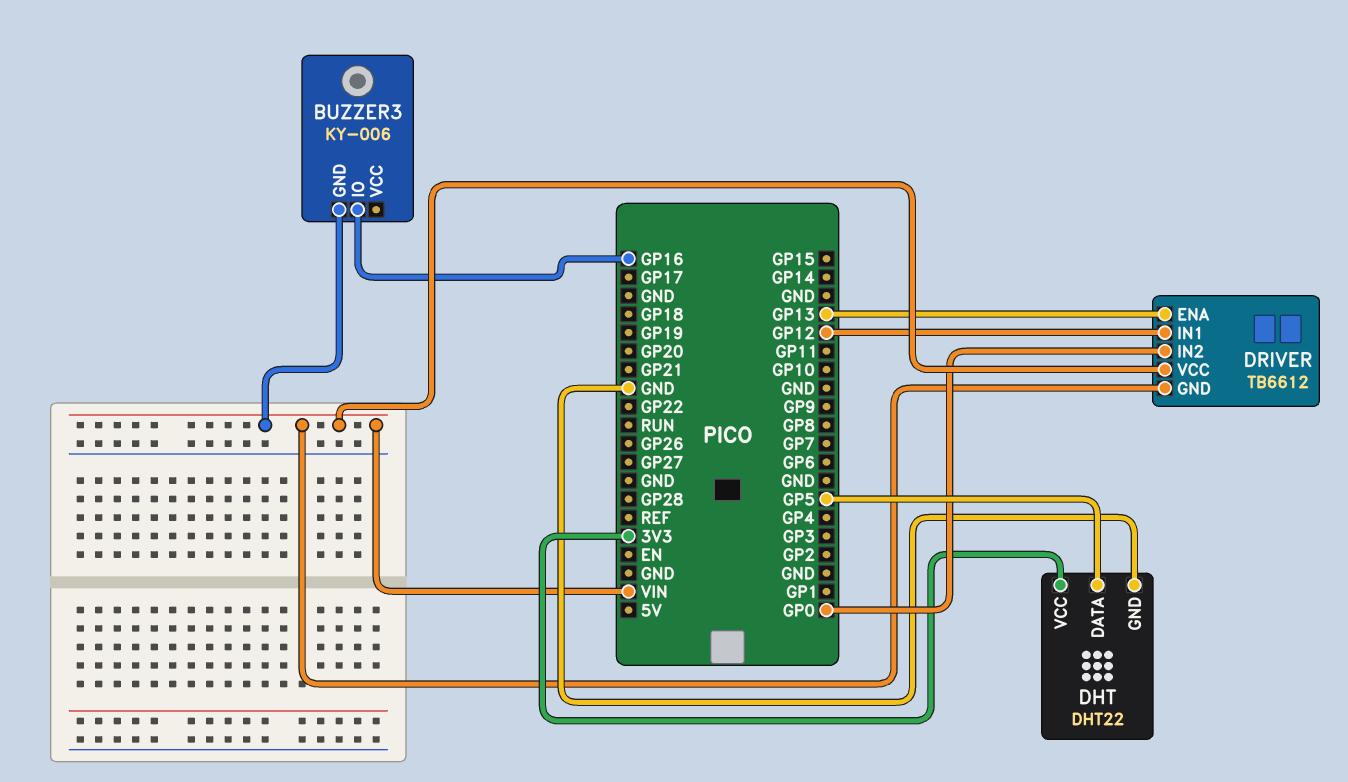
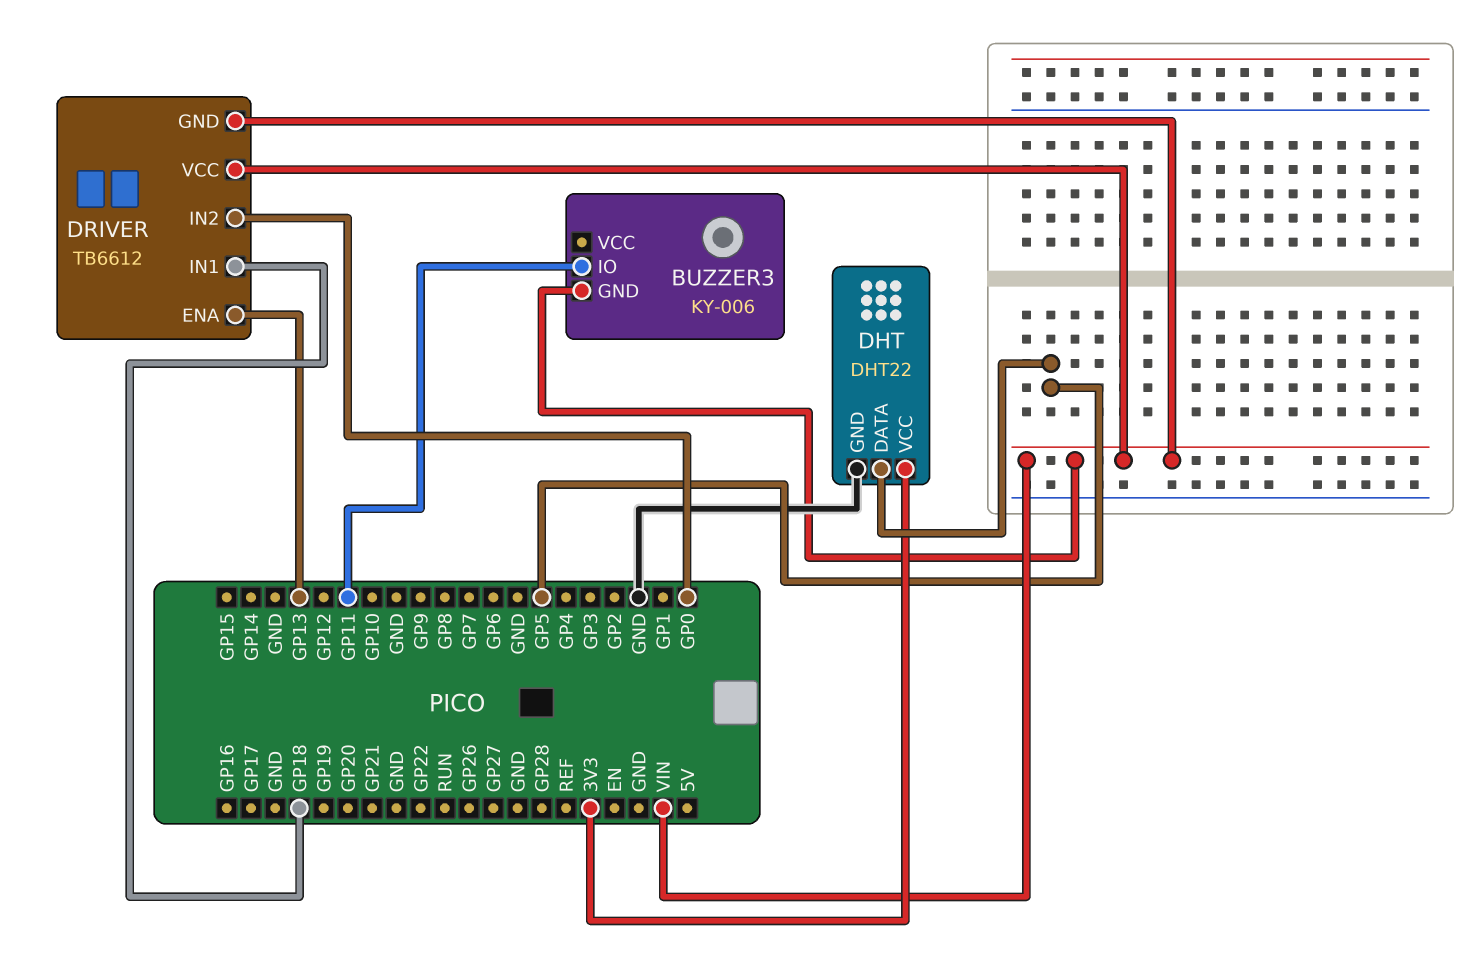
BUZZER3 pin IO: GP16 -> GP11
DRIVER pin IN1: GP12 -> GP18

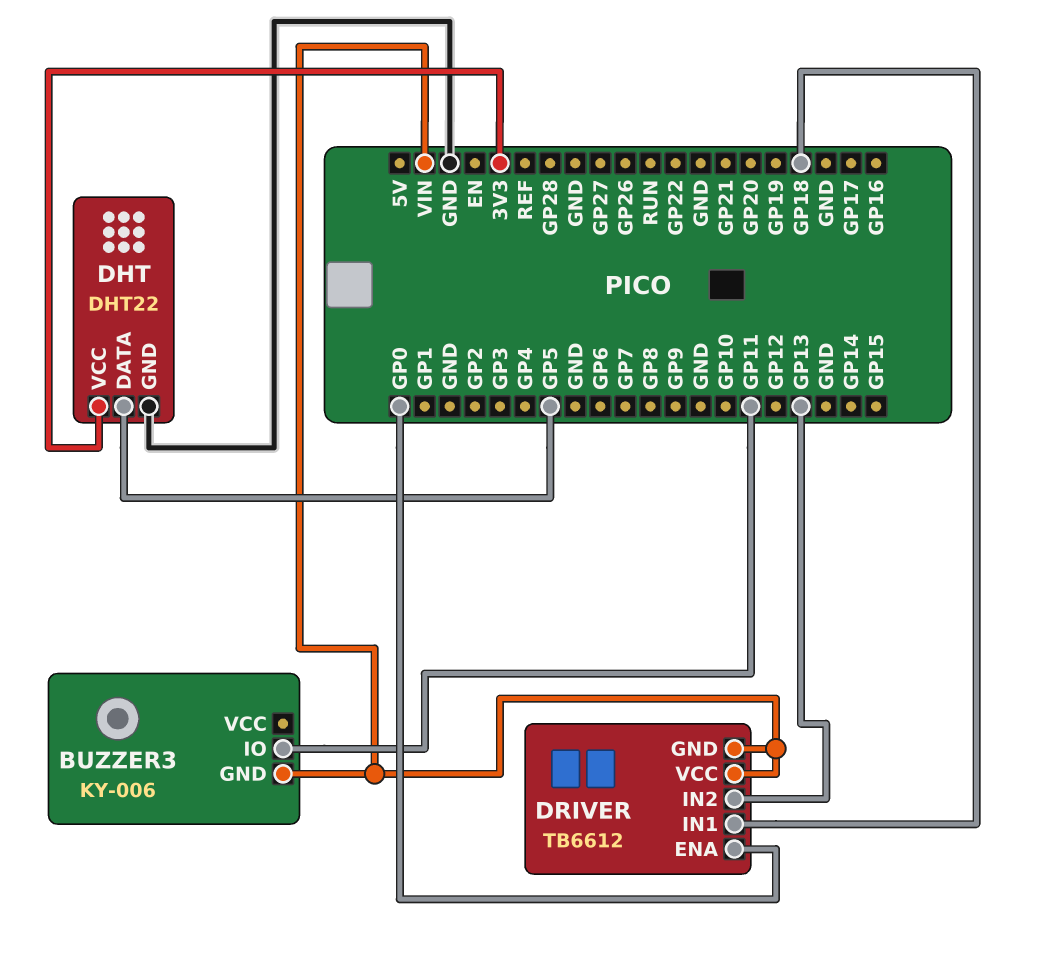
DRIVER pin ENA: GP13 -> GP0
DRIVER pin IN2: GP0 -> GP13

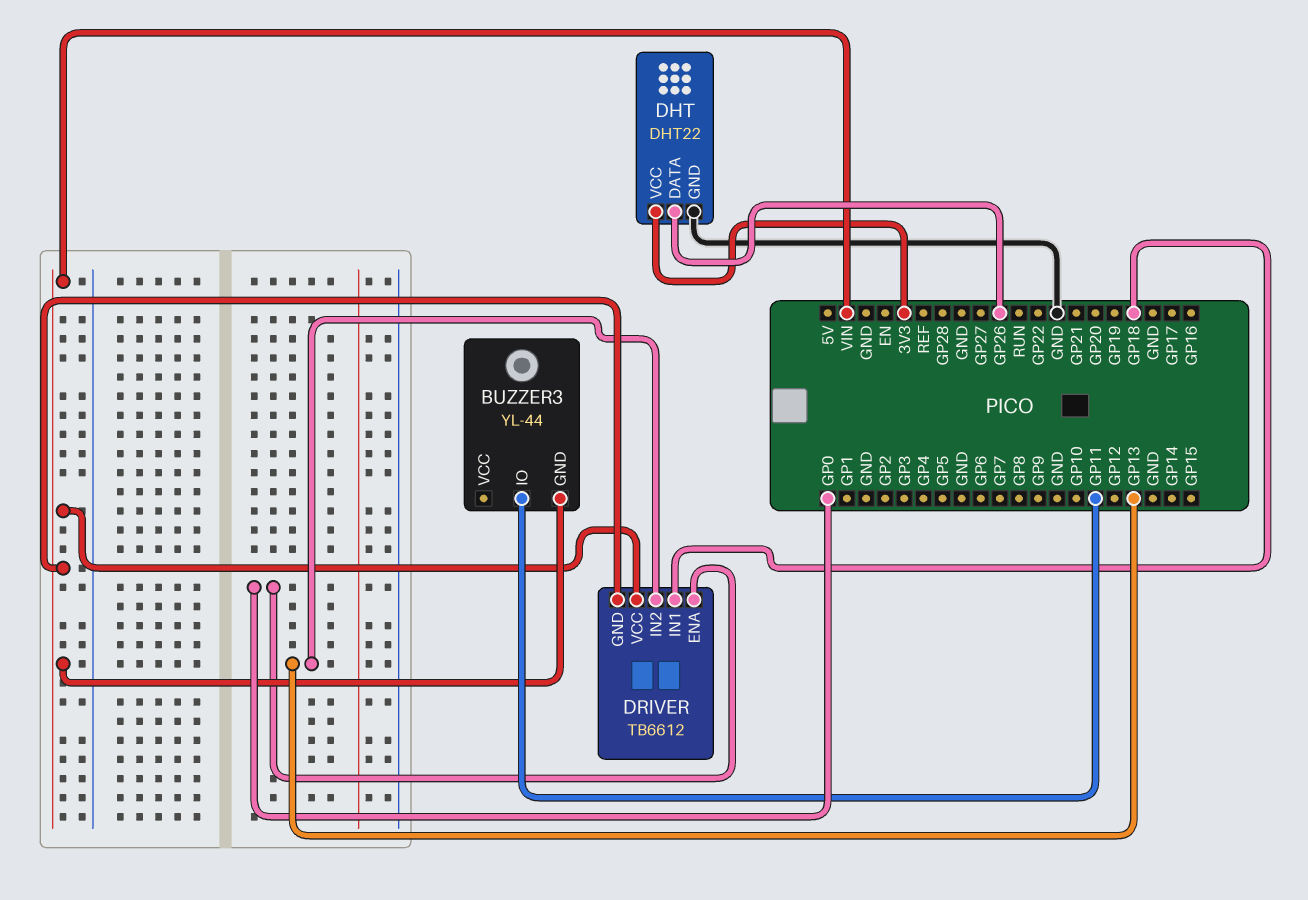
BUZZER3: KY-006 -> YL-44
DHT pin DATA: GP5 -> GP26

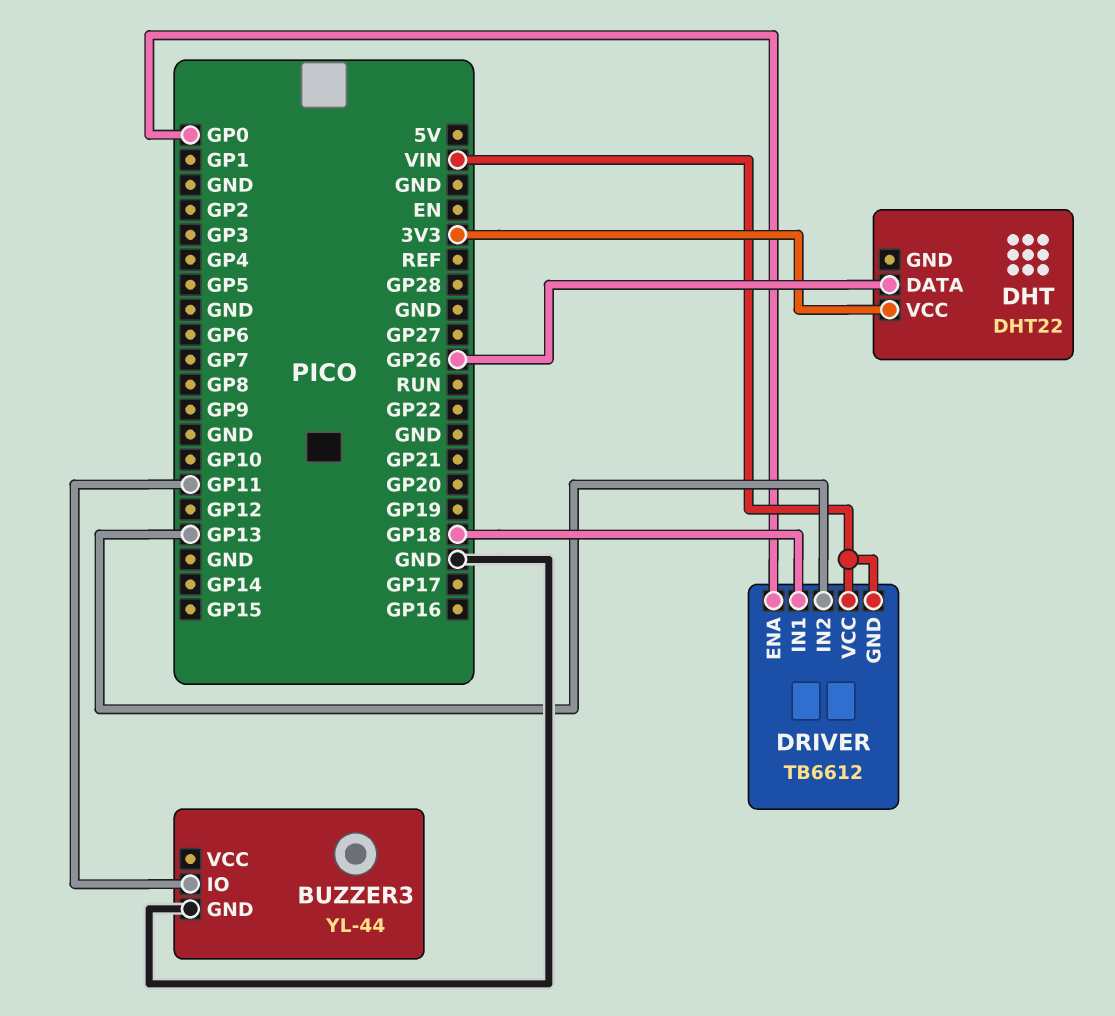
BUZZER3 pin GND: VIN -> GND
DHT pin GND: GND -> none

